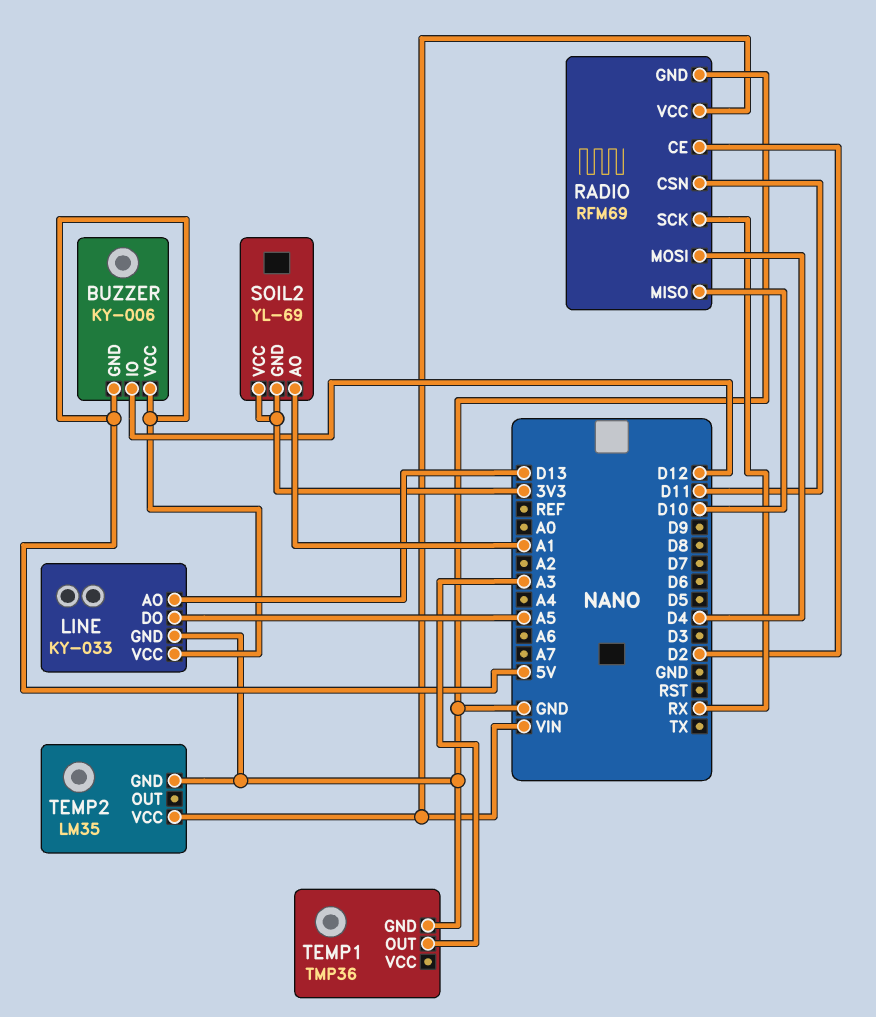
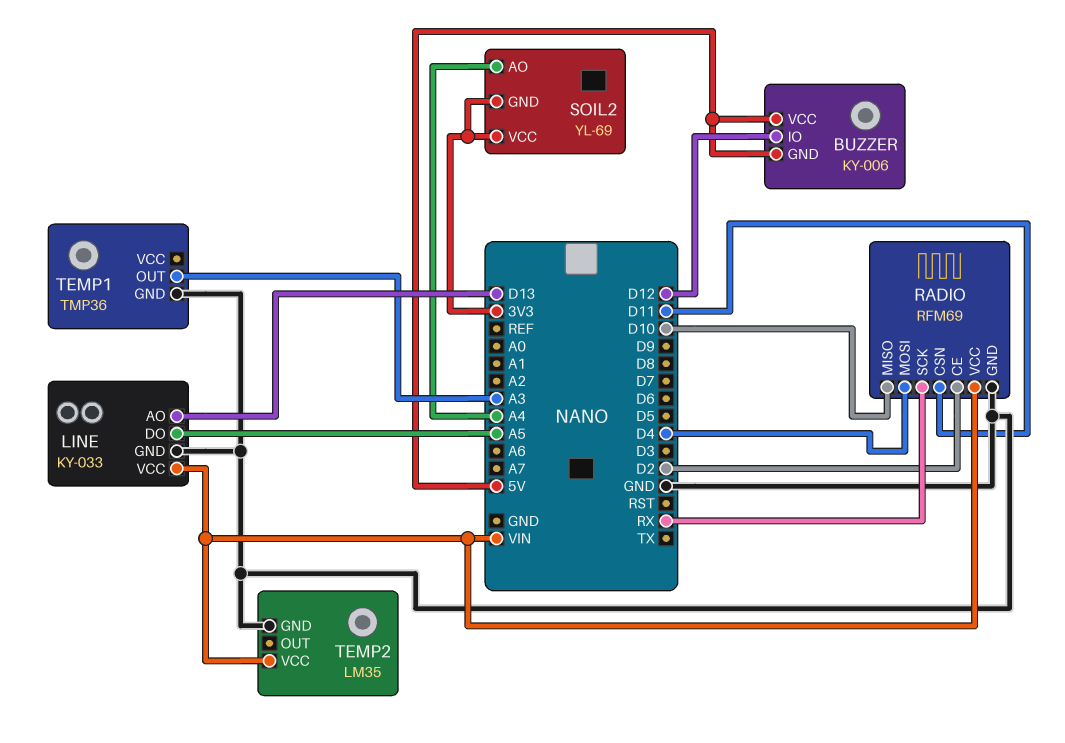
LINE pin VCC: 5V -> VIN
SOIL2 pin AO: A1 -> A4

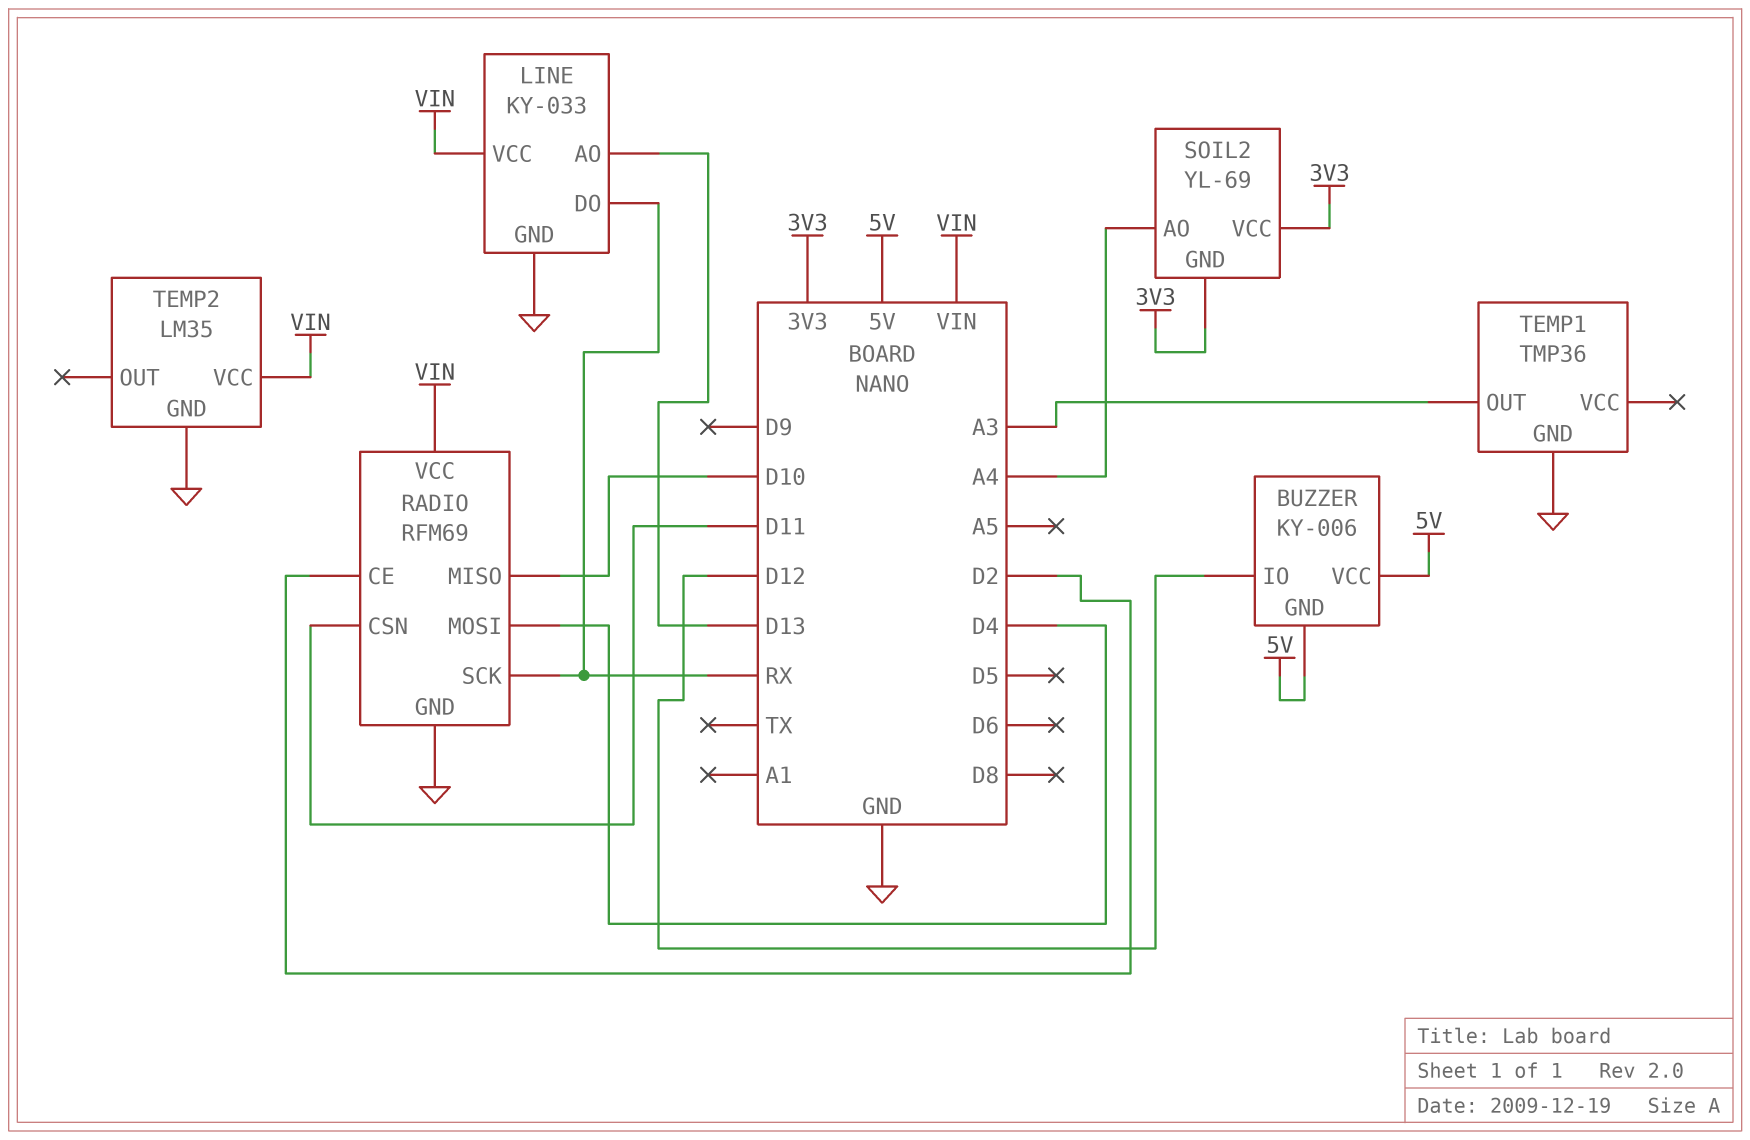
LINE pin DO: A5 -> RX

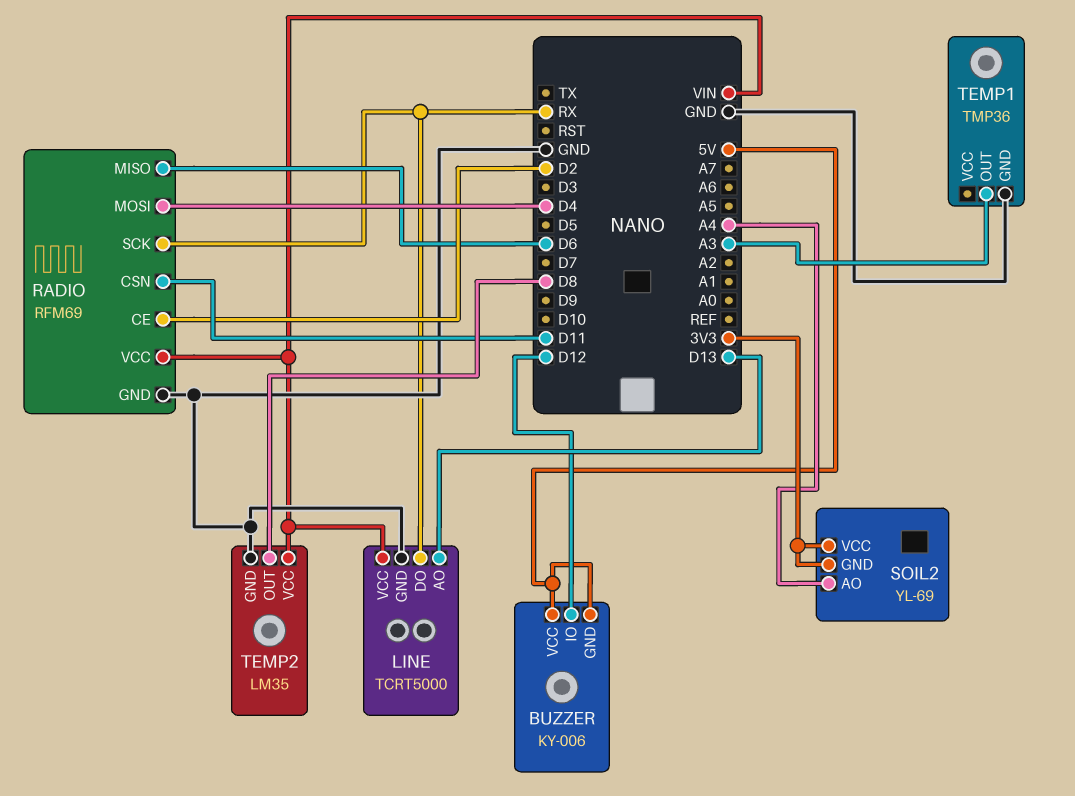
LINE: KY-033 -> TCRT5000
RADIO pin MISO: D10 -> D6
TEMP2 pin OUT: none -> D8

